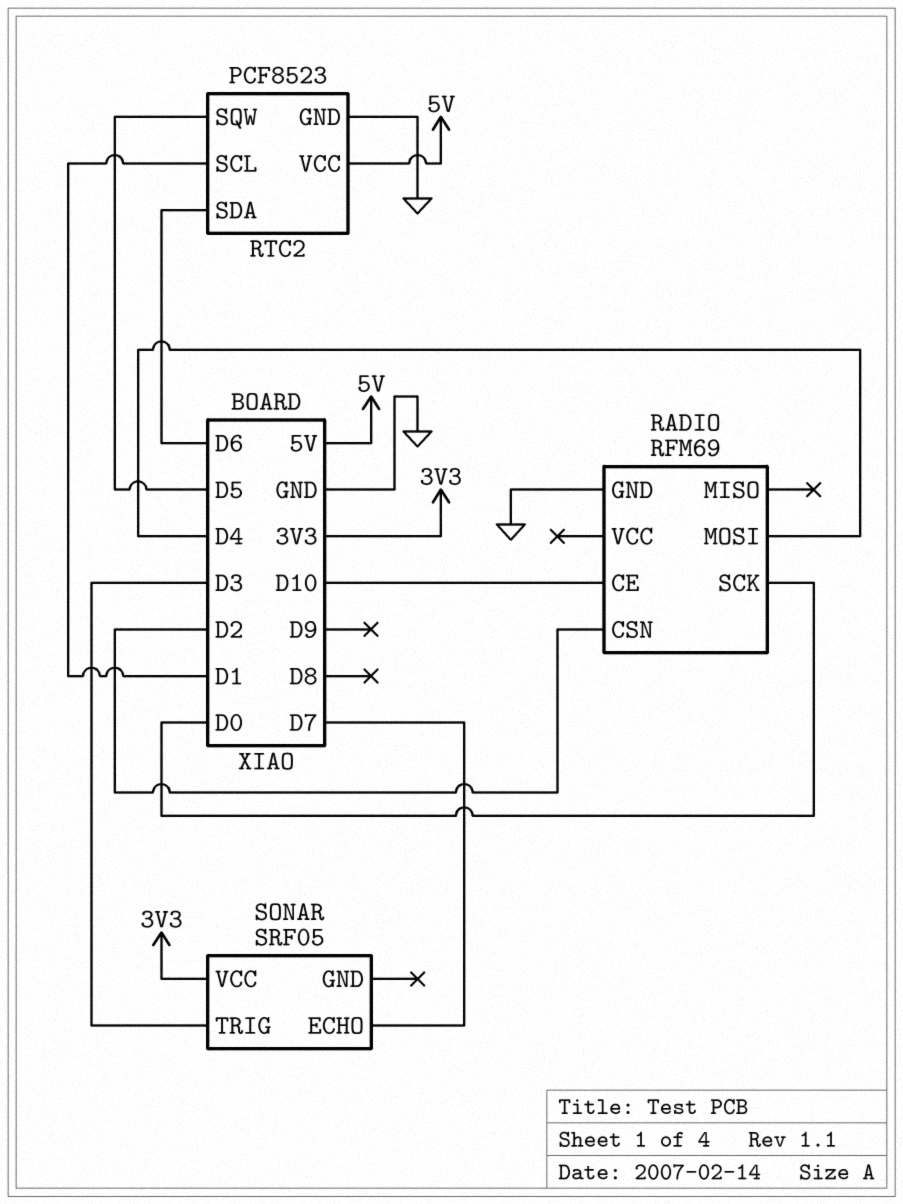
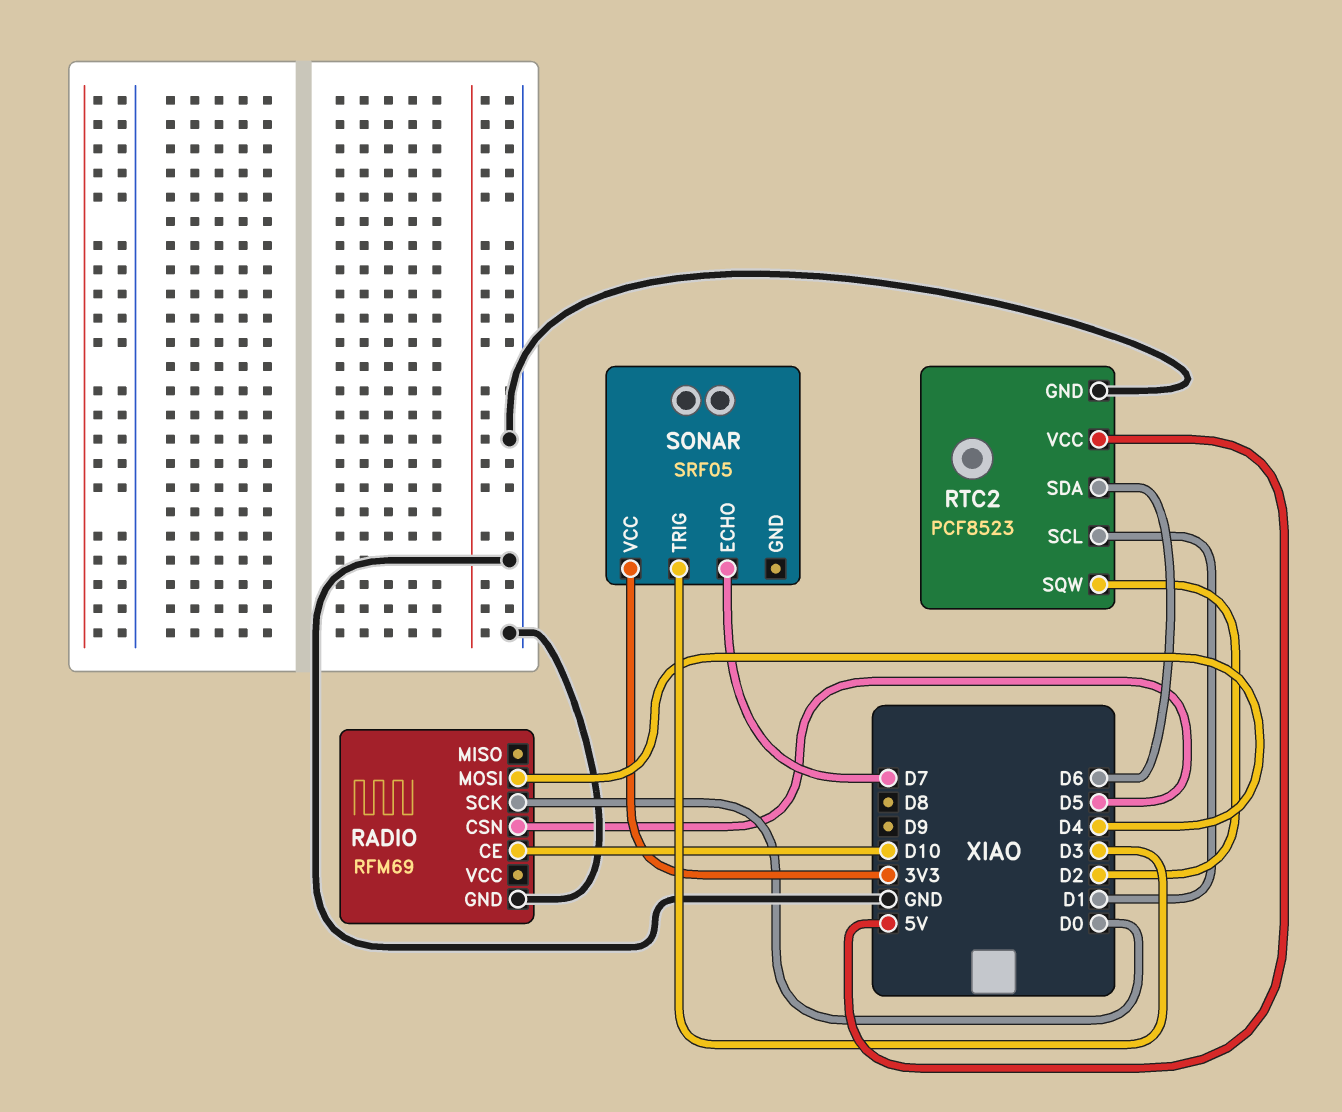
RADIO pin CSN: D2 -> D5
RTC2 pin SQW: D5 -> D2

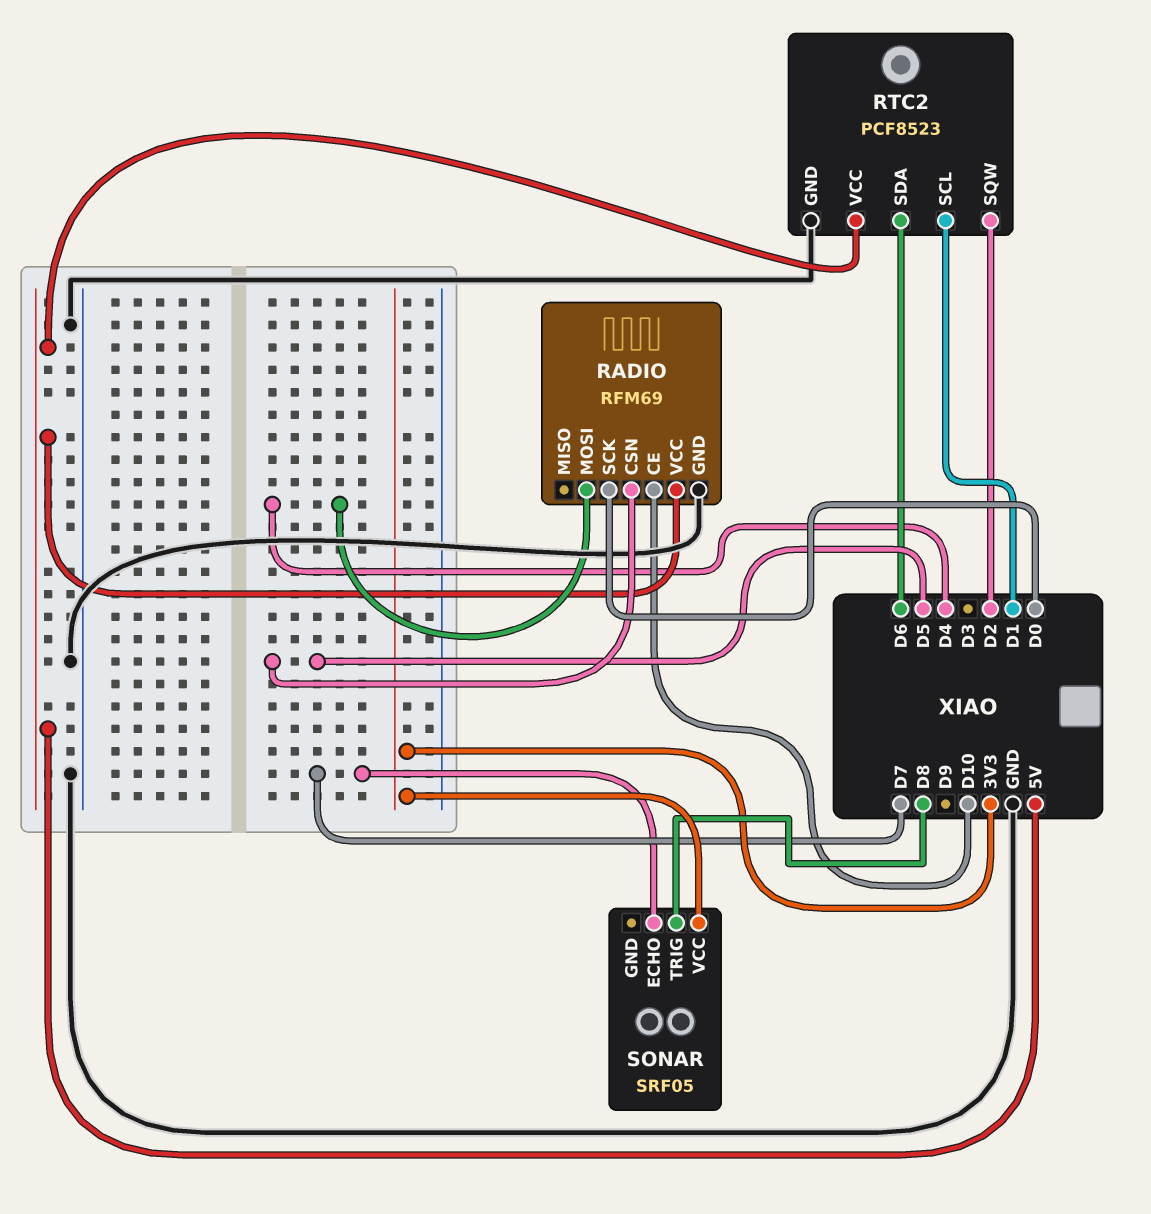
RADIO pin VCC: none -> 5V
SONAR pin TRIG: D3 -> D8

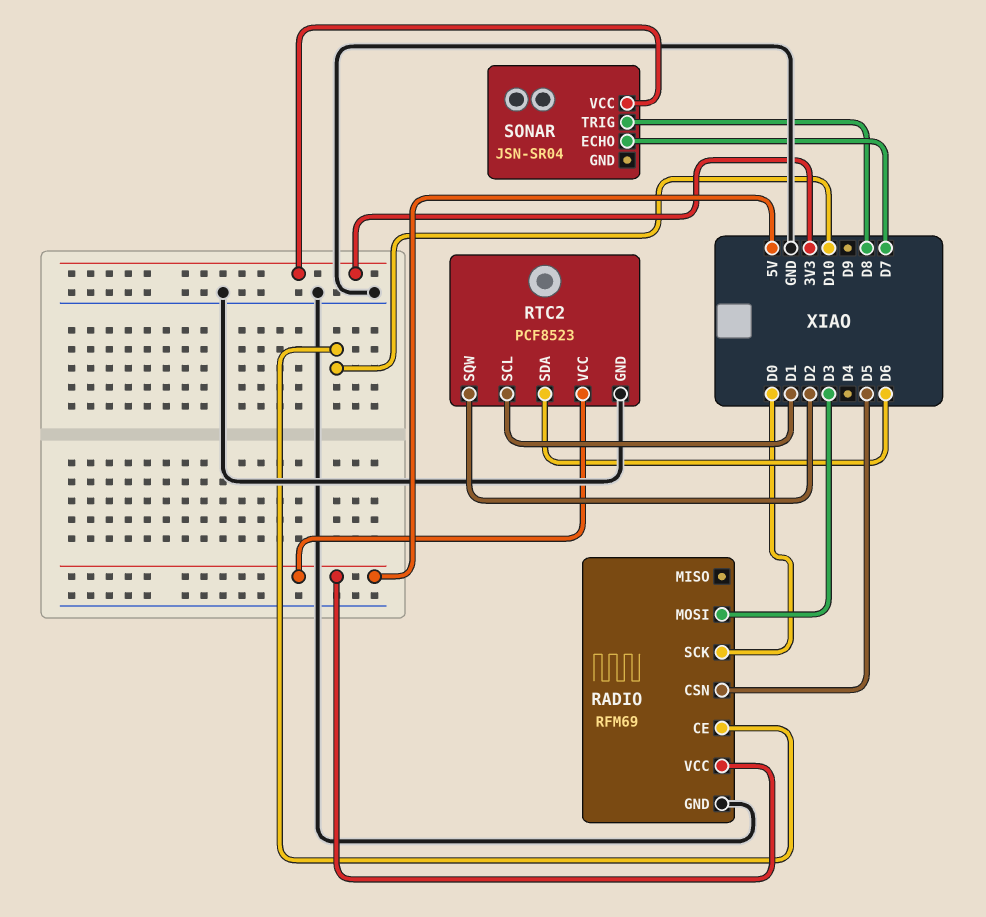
RADIO pin MOSI: D4 -> D3
SONAR: SRF05 -> JSN-SR04

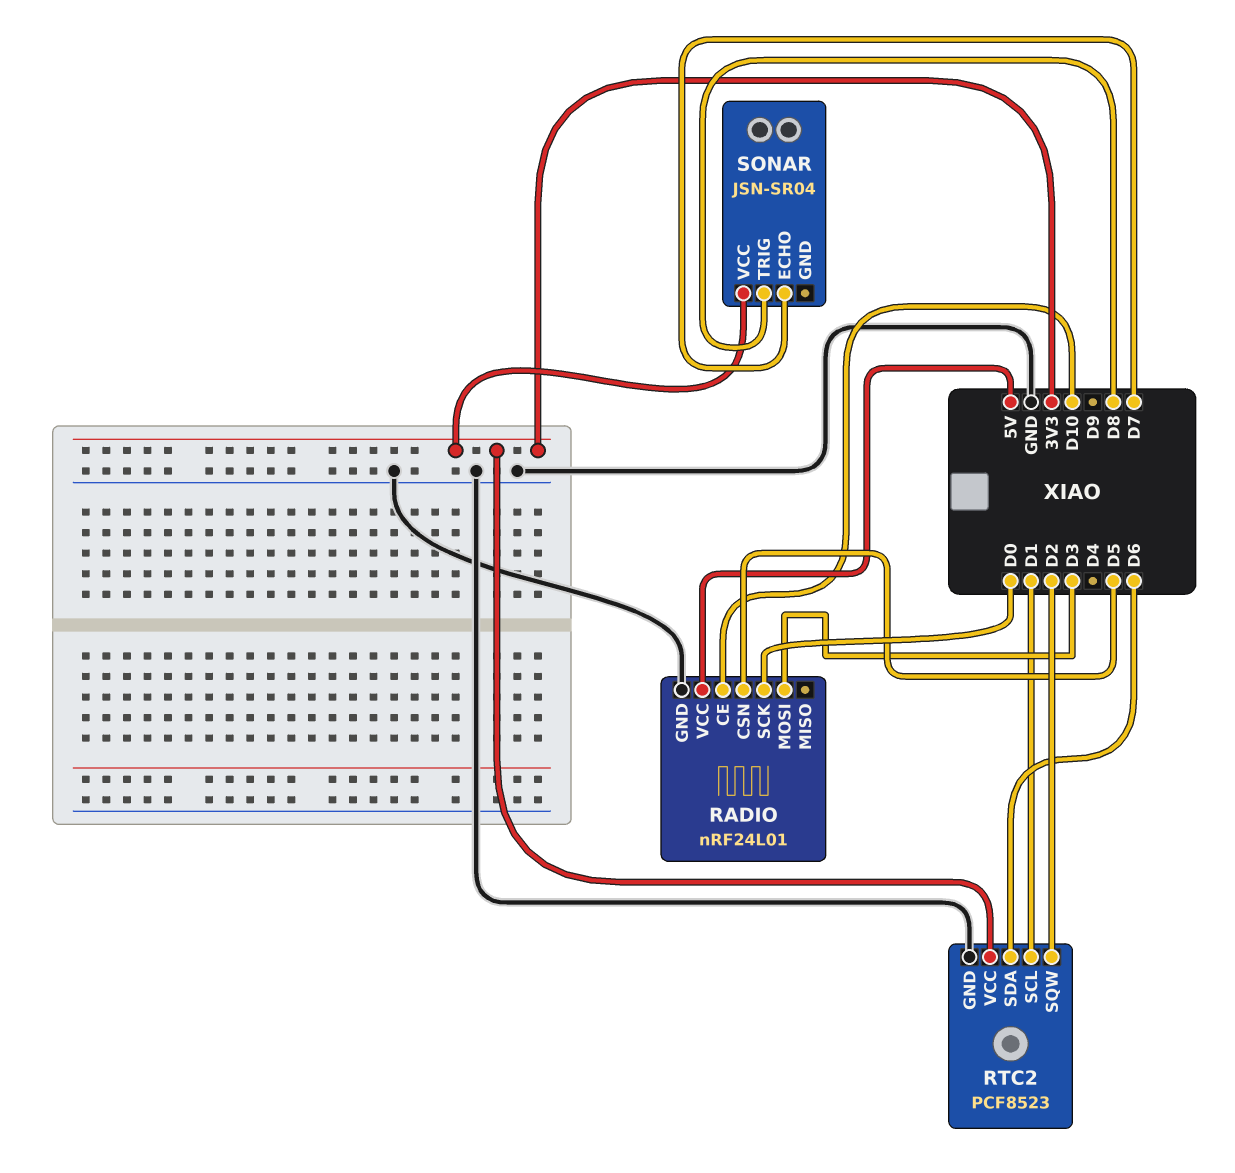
RADIO: RFM69 -> nRF24L01
RTC2 pin VCC: 5V -> 3V3

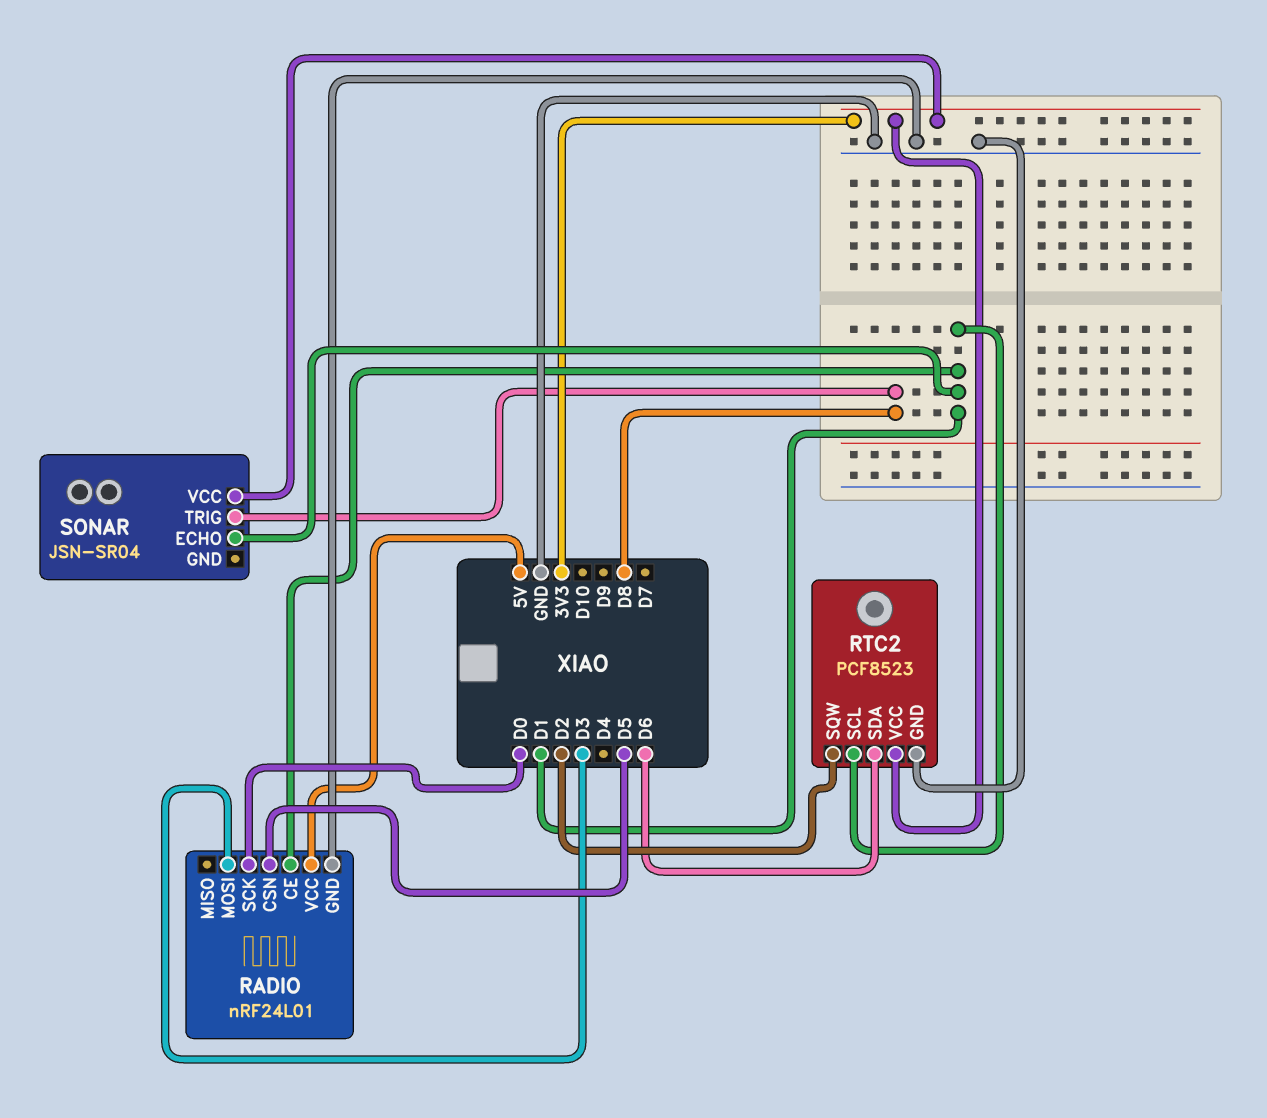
RADIO pin CE: D10 -> D1
SONAR pin ECHO: D7 -> D1

